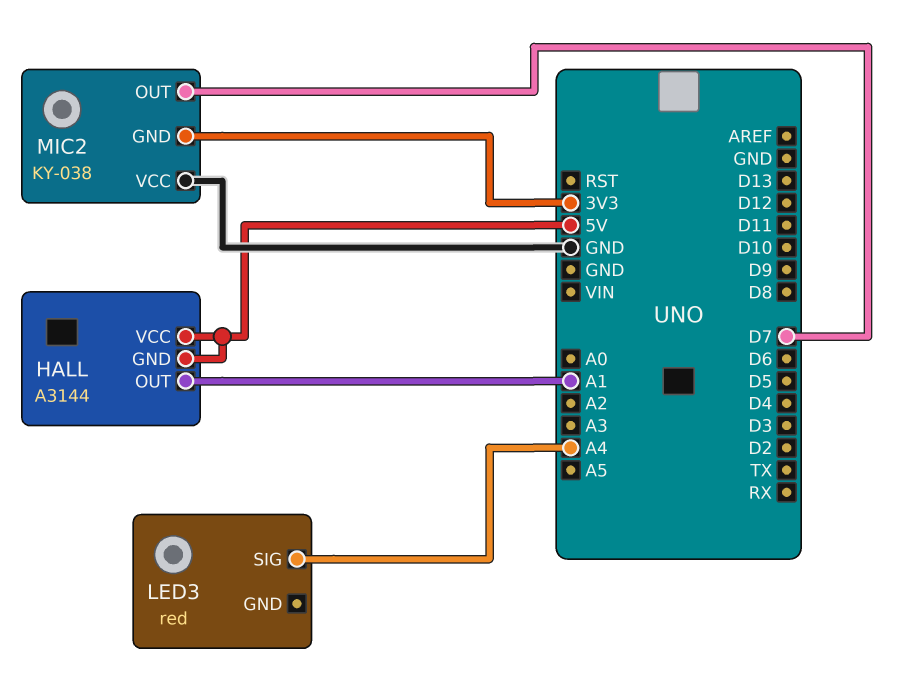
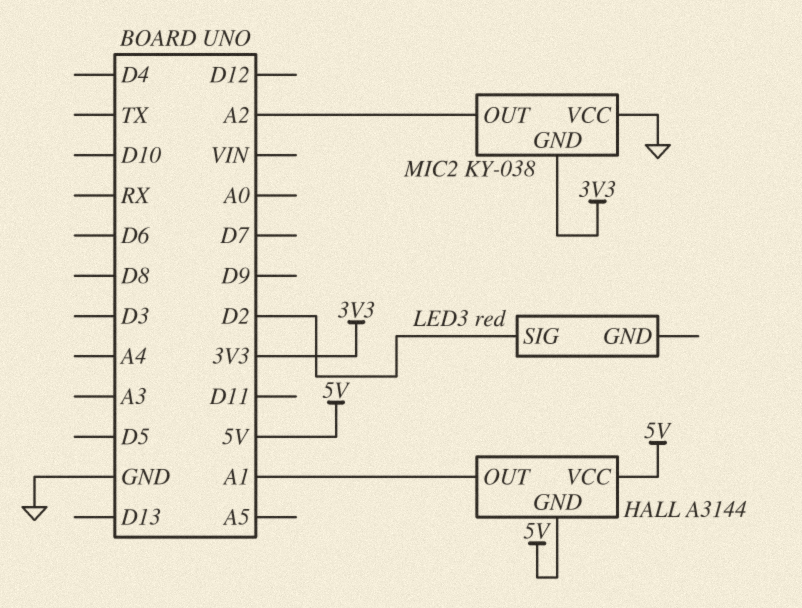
LED3 pin SIG: A4 -> D2
MIC2 pin OUT: D7 -> A2

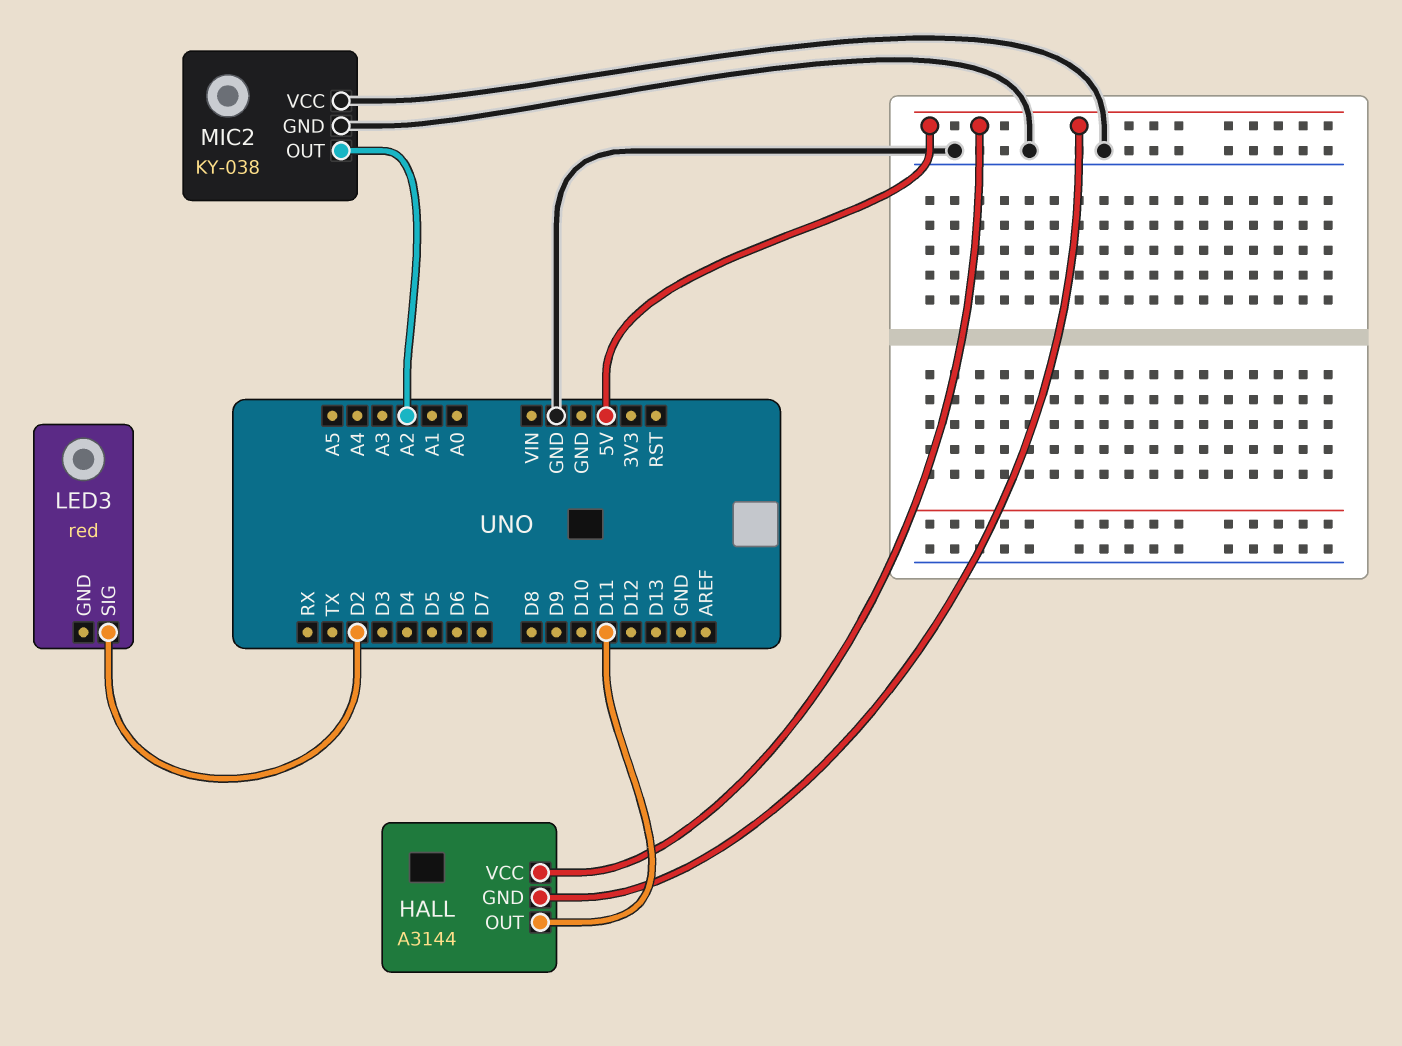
HALL pin OUT: A1 -> D11
MIC2 pin GND: 3V3 -> GND

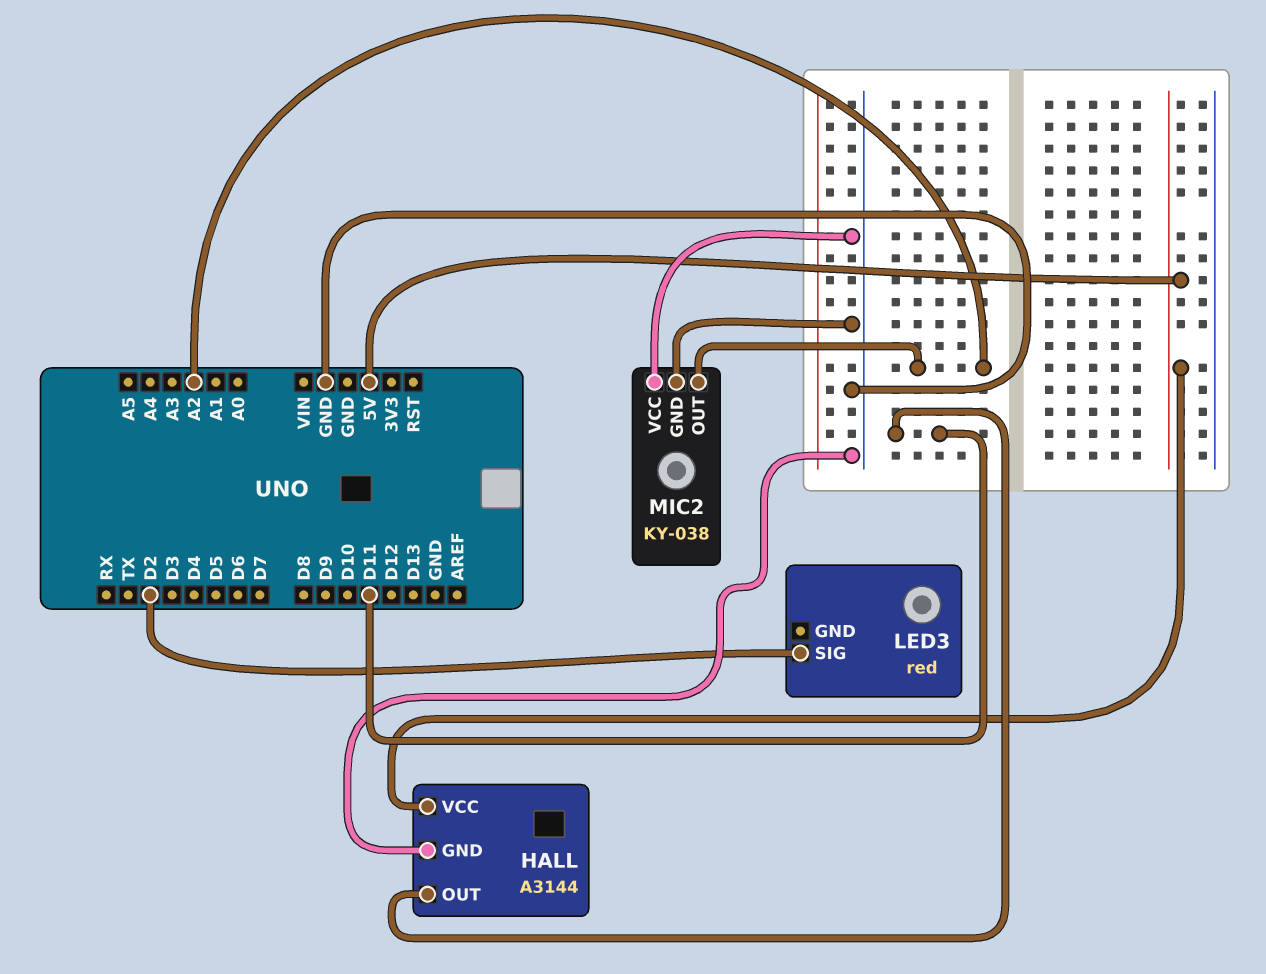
HALL pin GND: 5V -> GND

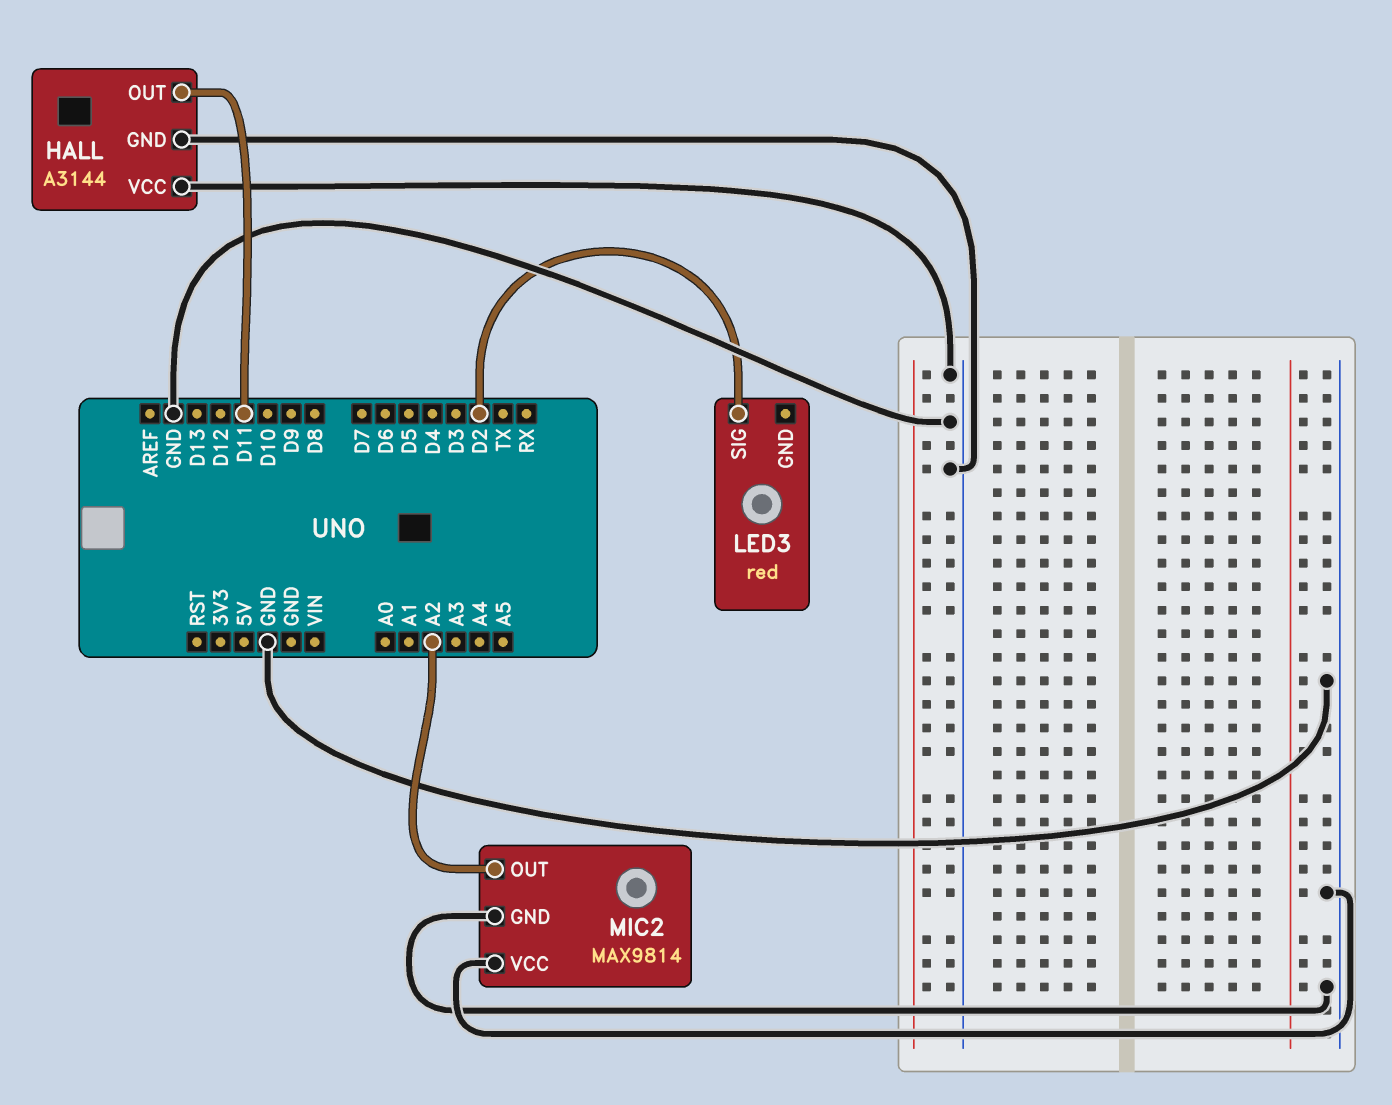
HALL pin VCC: 5V -> GND
MIC2: KY-038 -> MAX9814

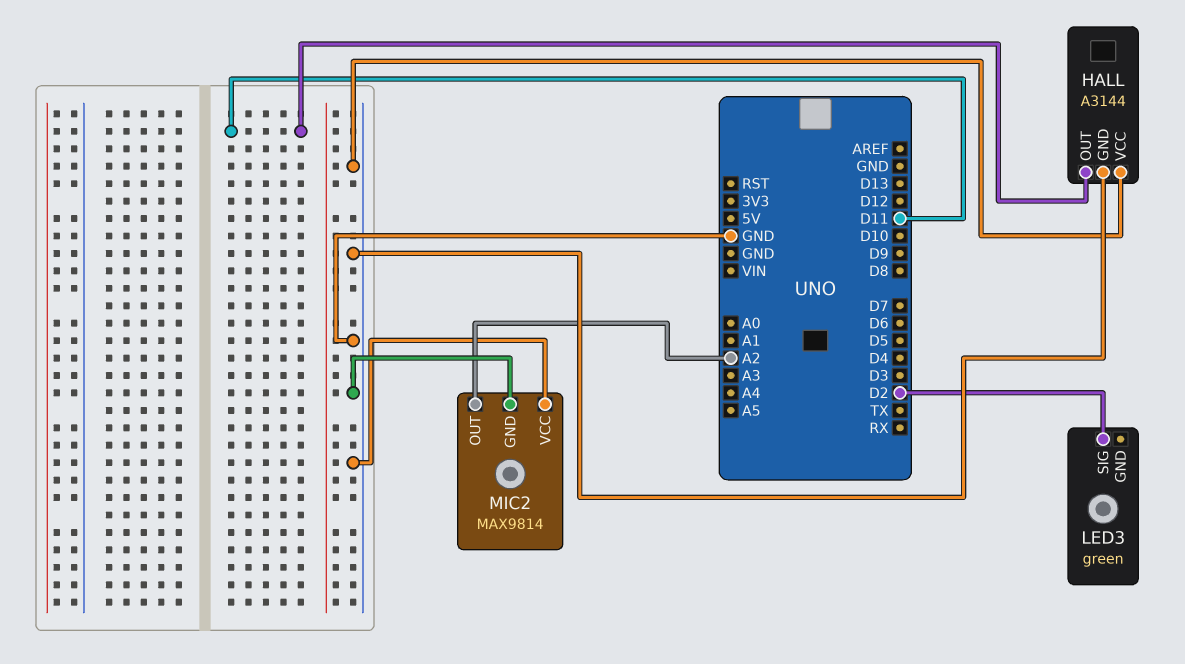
LED3: red -> green

